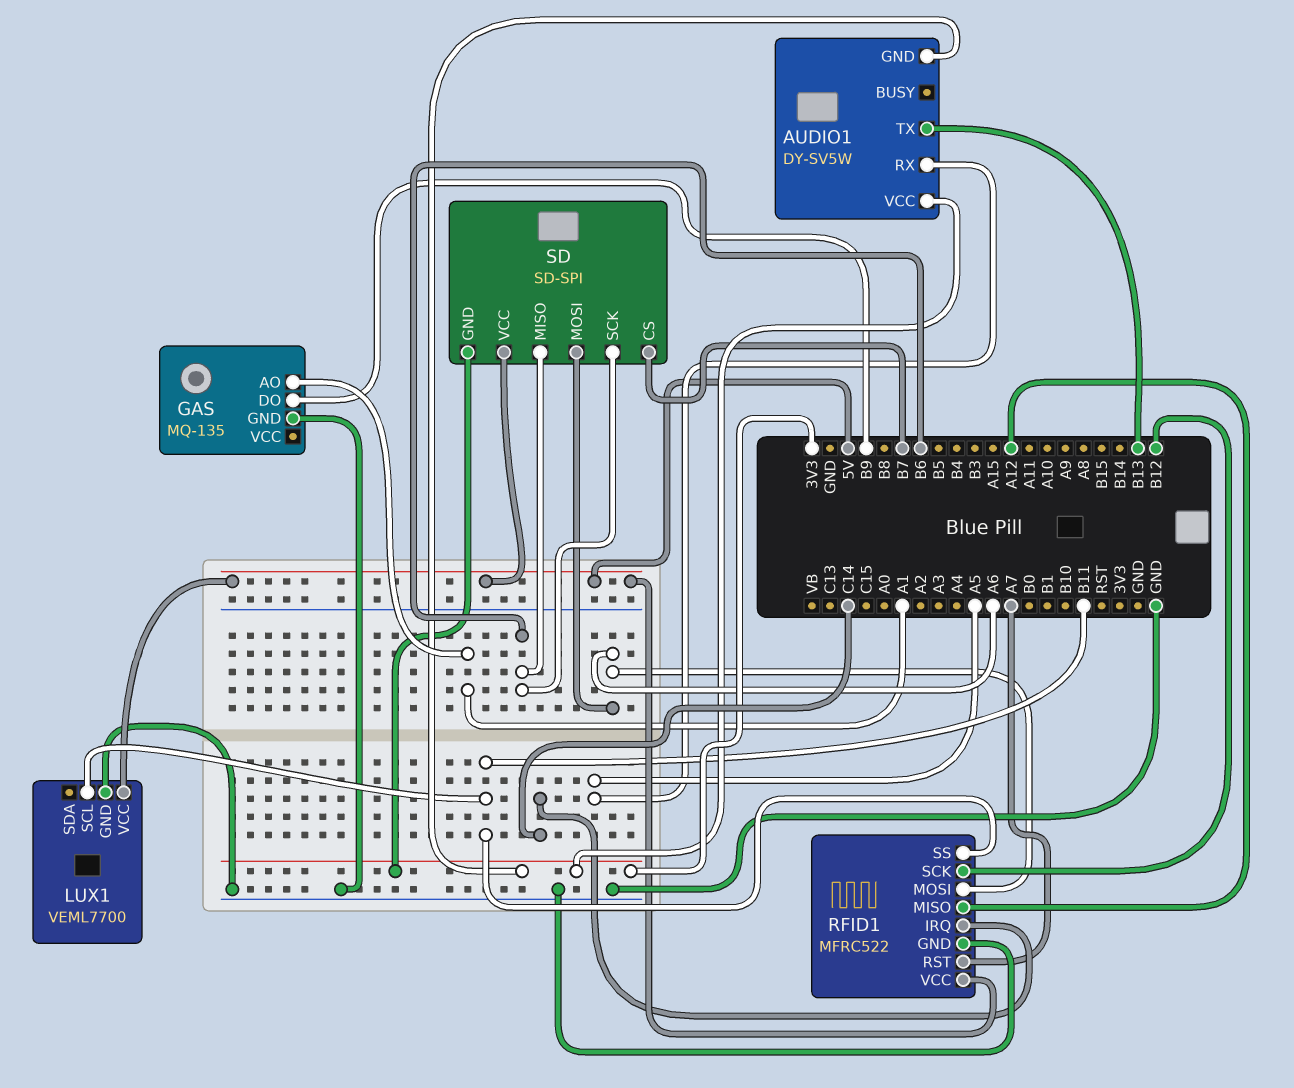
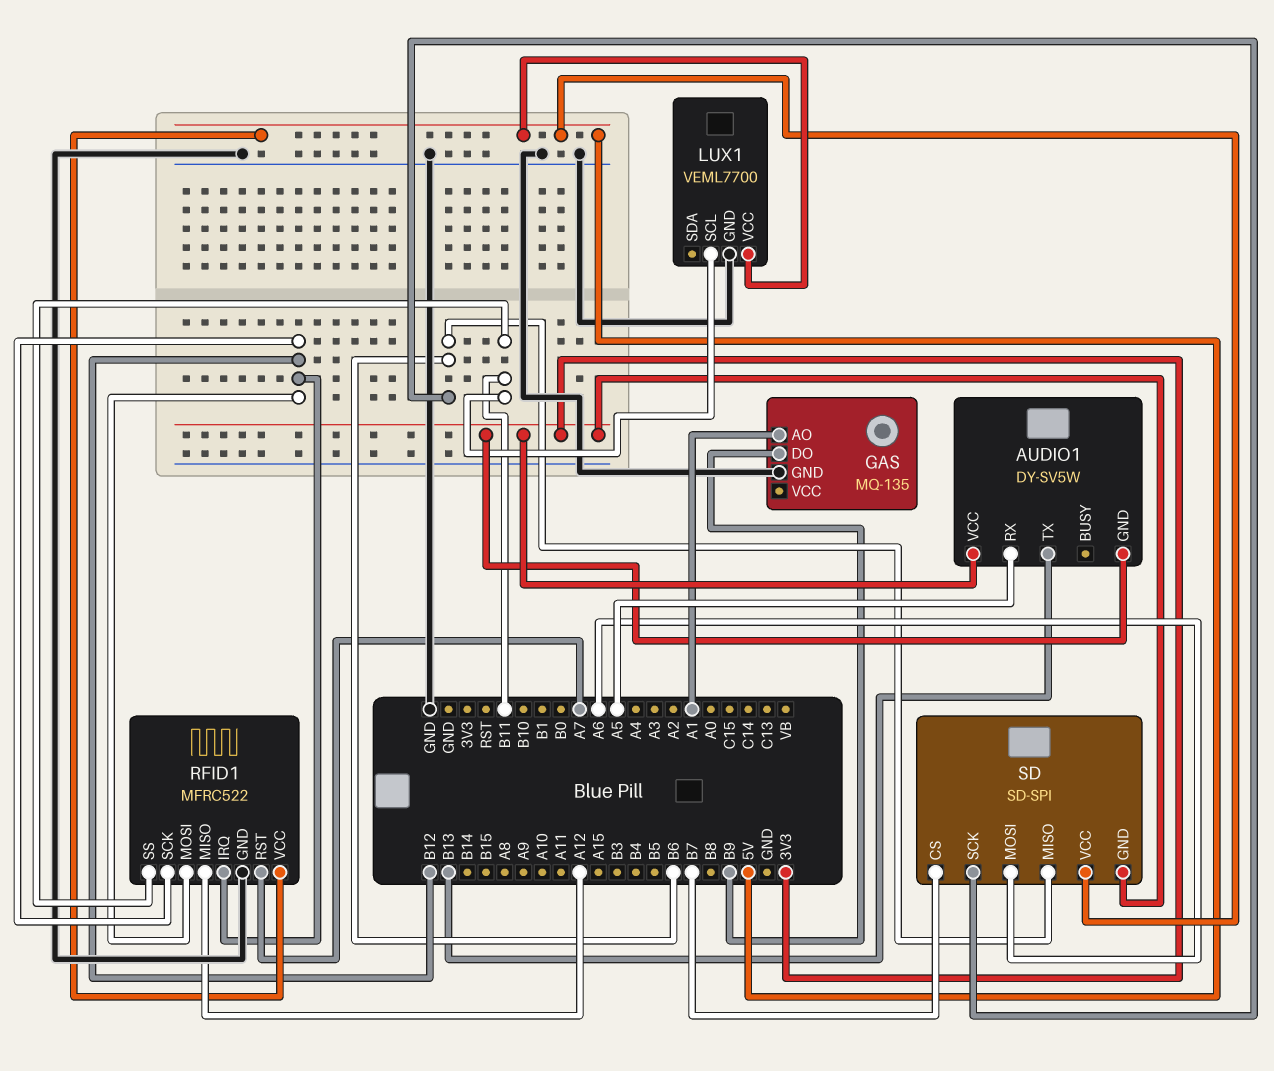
RFID1 pin IRQ: C14 -> B12
RFID1 pin MOSI: A6 -> B12

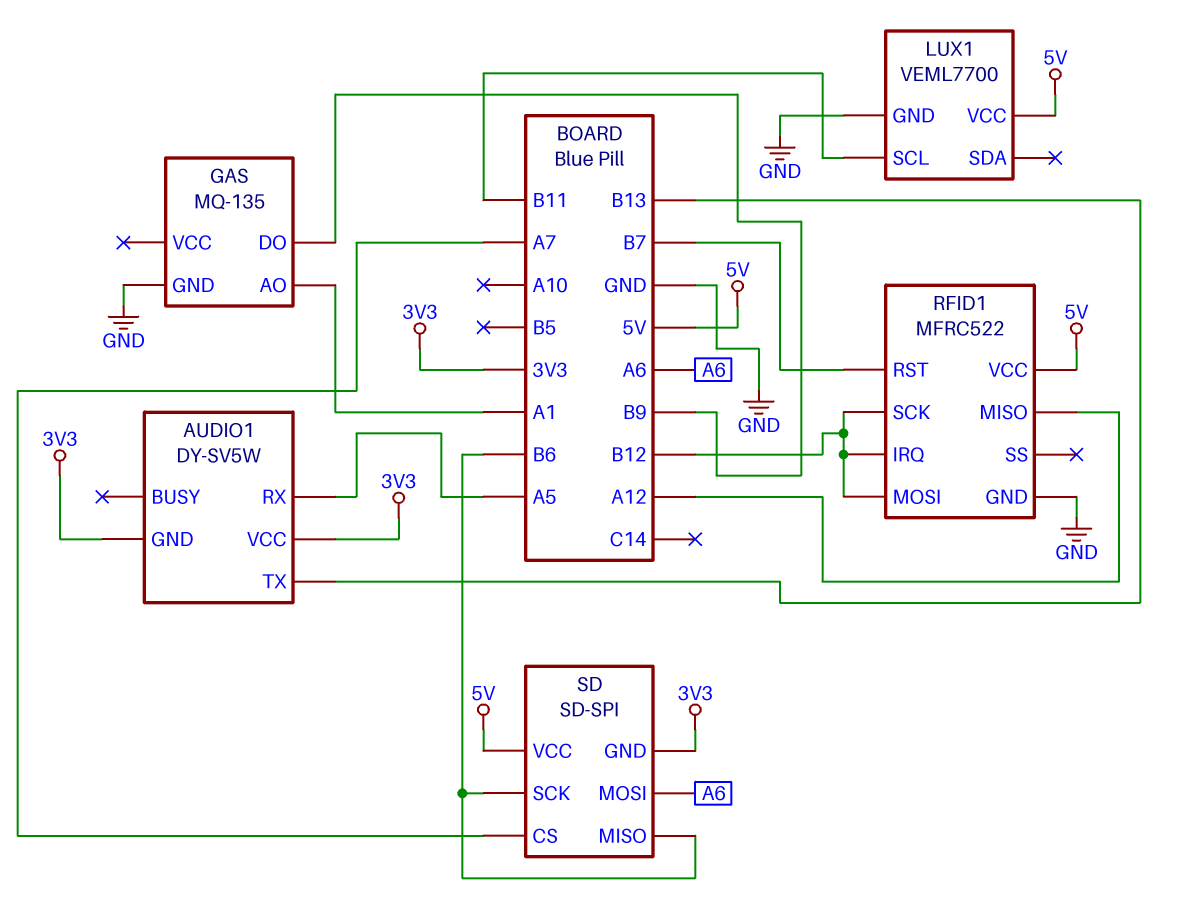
RFID1 pin RST: A7 -> B7
RFID1 pin SS: B11 -> none
SD pin CS: B7 -> A7

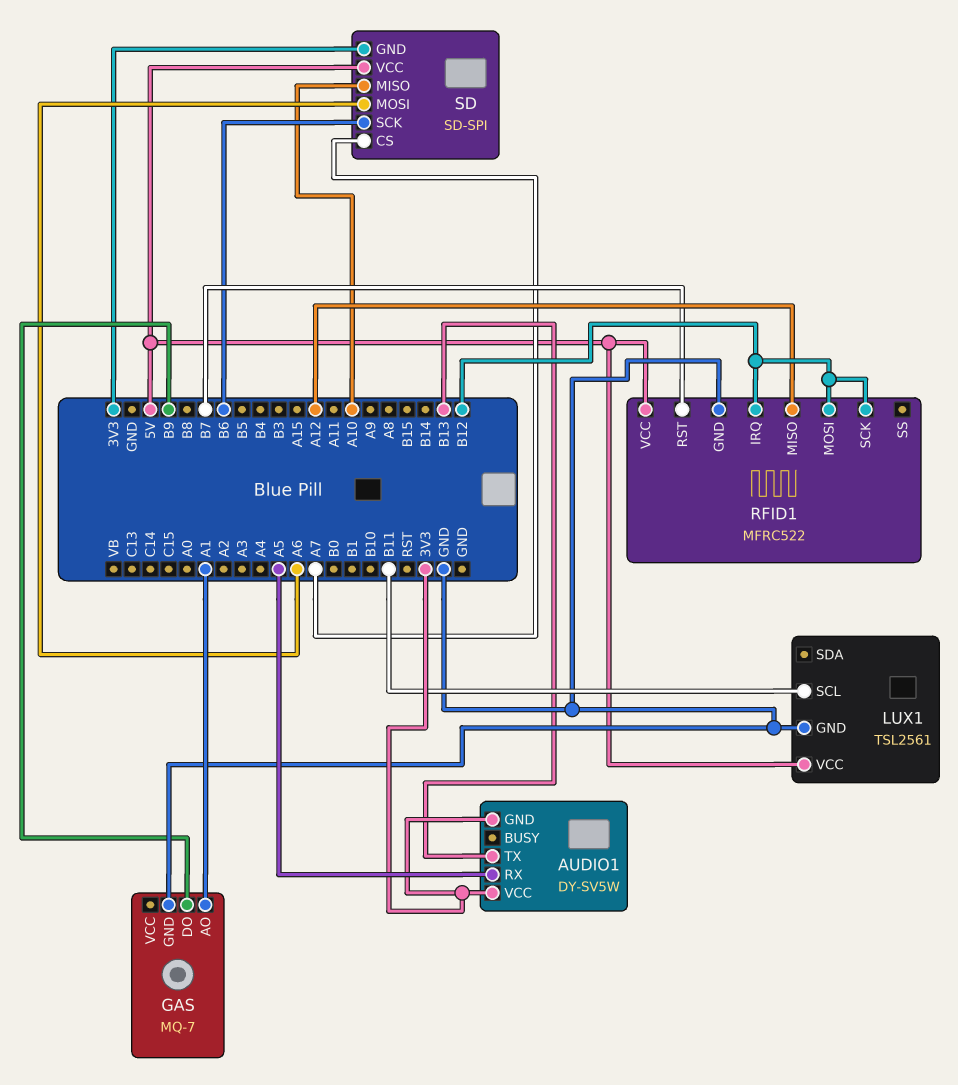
GAS: MQ-135 -> MQ-7
LUX1: VEML7700 -> TSL2561
SD pin MISO: B6 -> A10

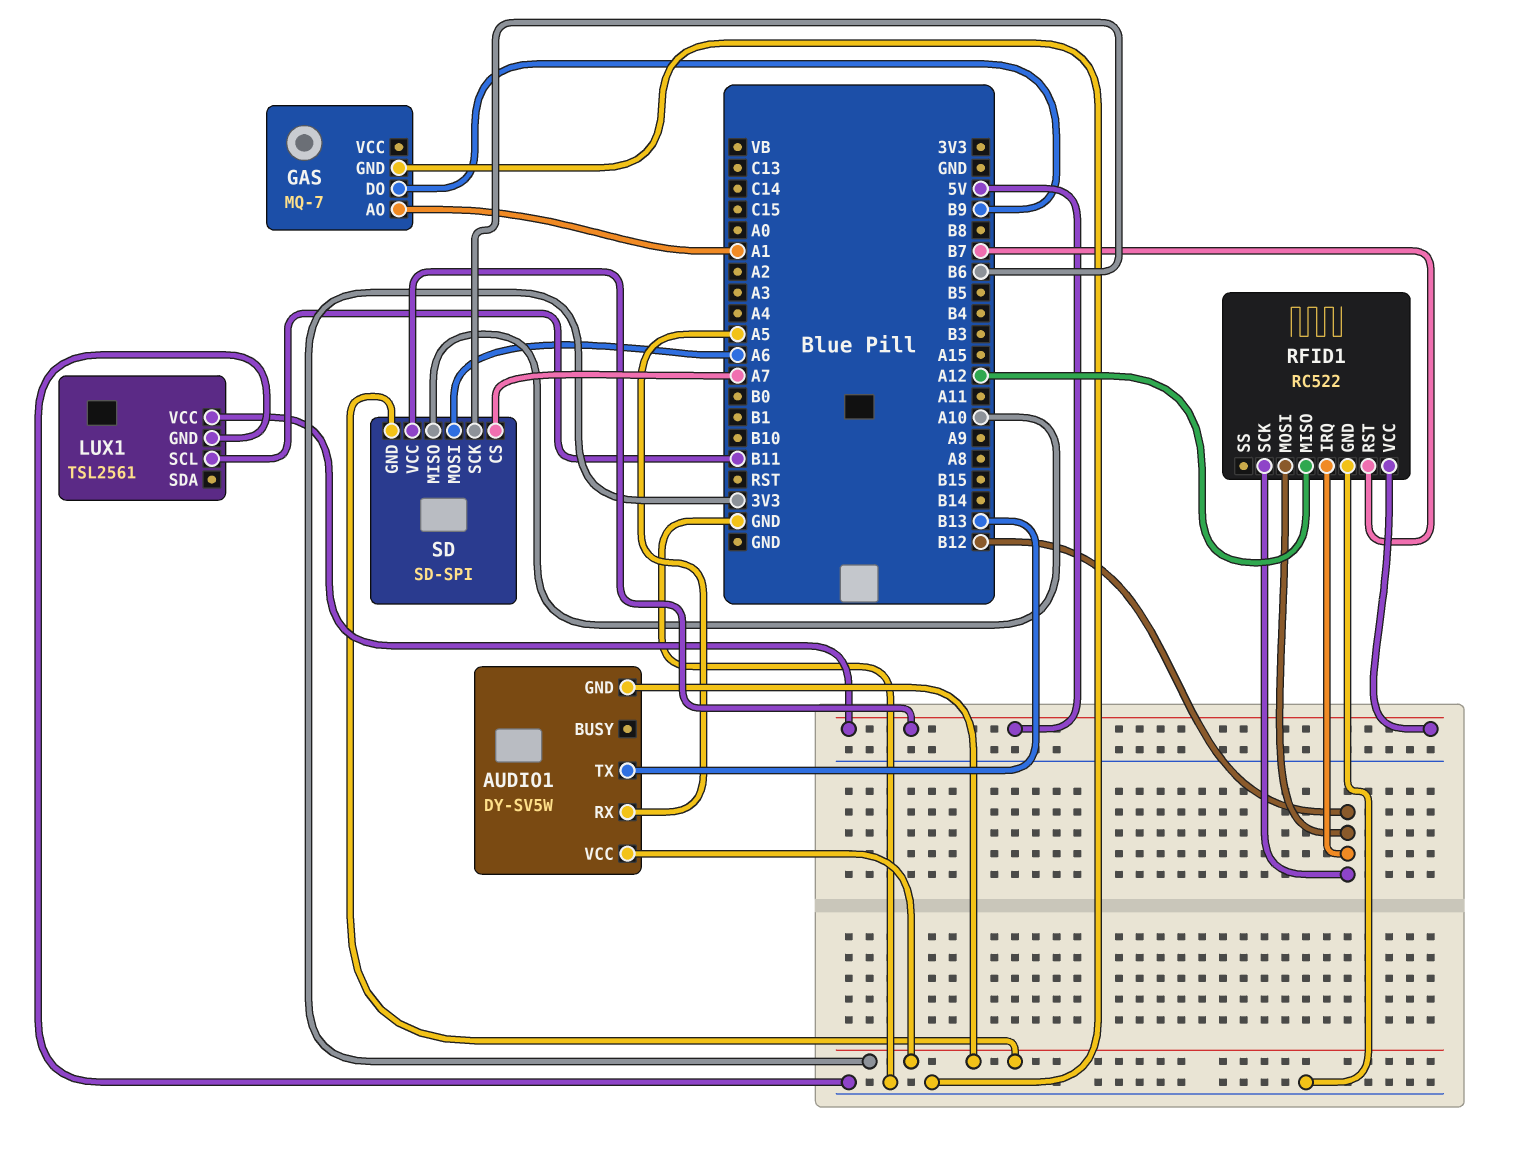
RFID1: MFRC522 -> RC522

